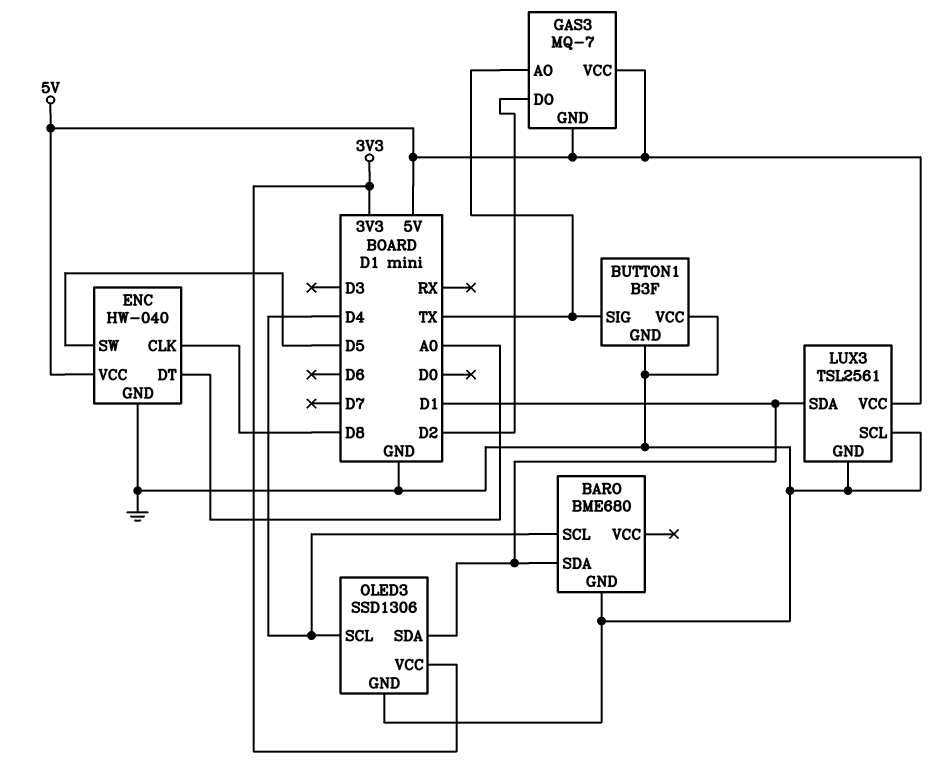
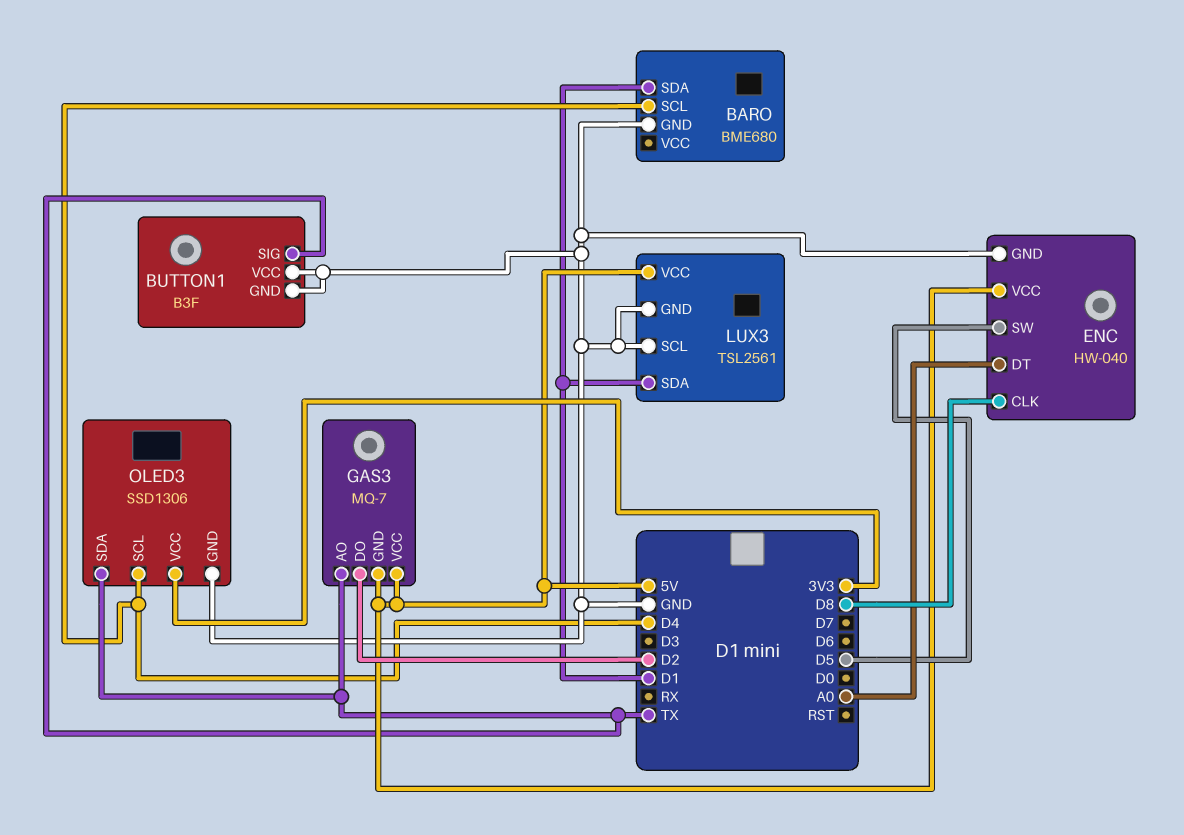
OLED3 pin SDA: D1 -> TX

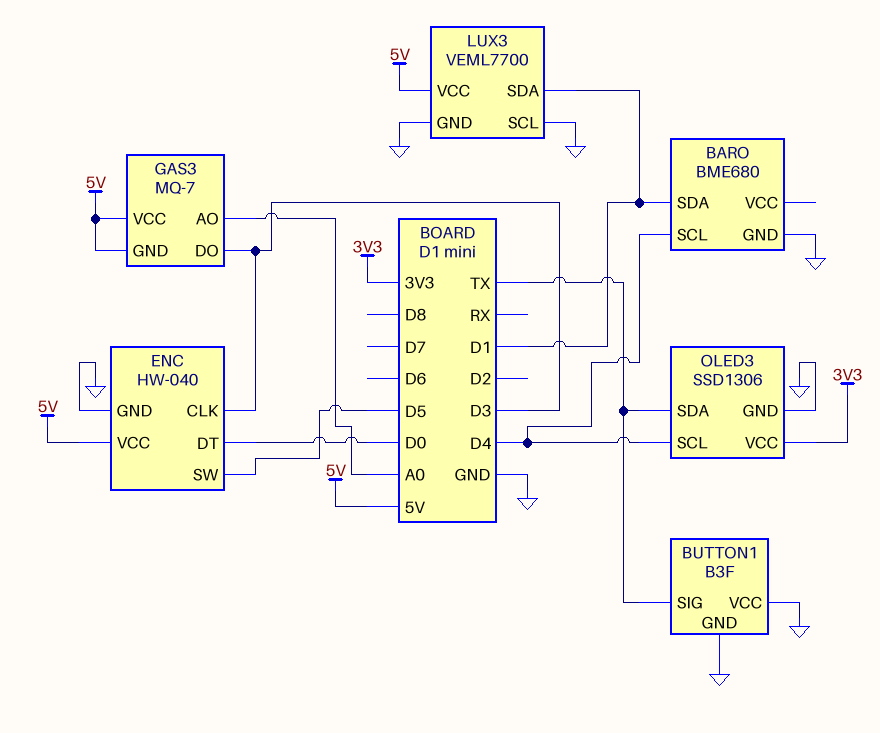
ENC pin CLK: D8 -> D3
ENC pin DT: A0 -> D0
GAS3 pin AO: TX -> A0
GAS3 pin DO: D2 -> D3
LUX3: TSL2561 -> VEML7700

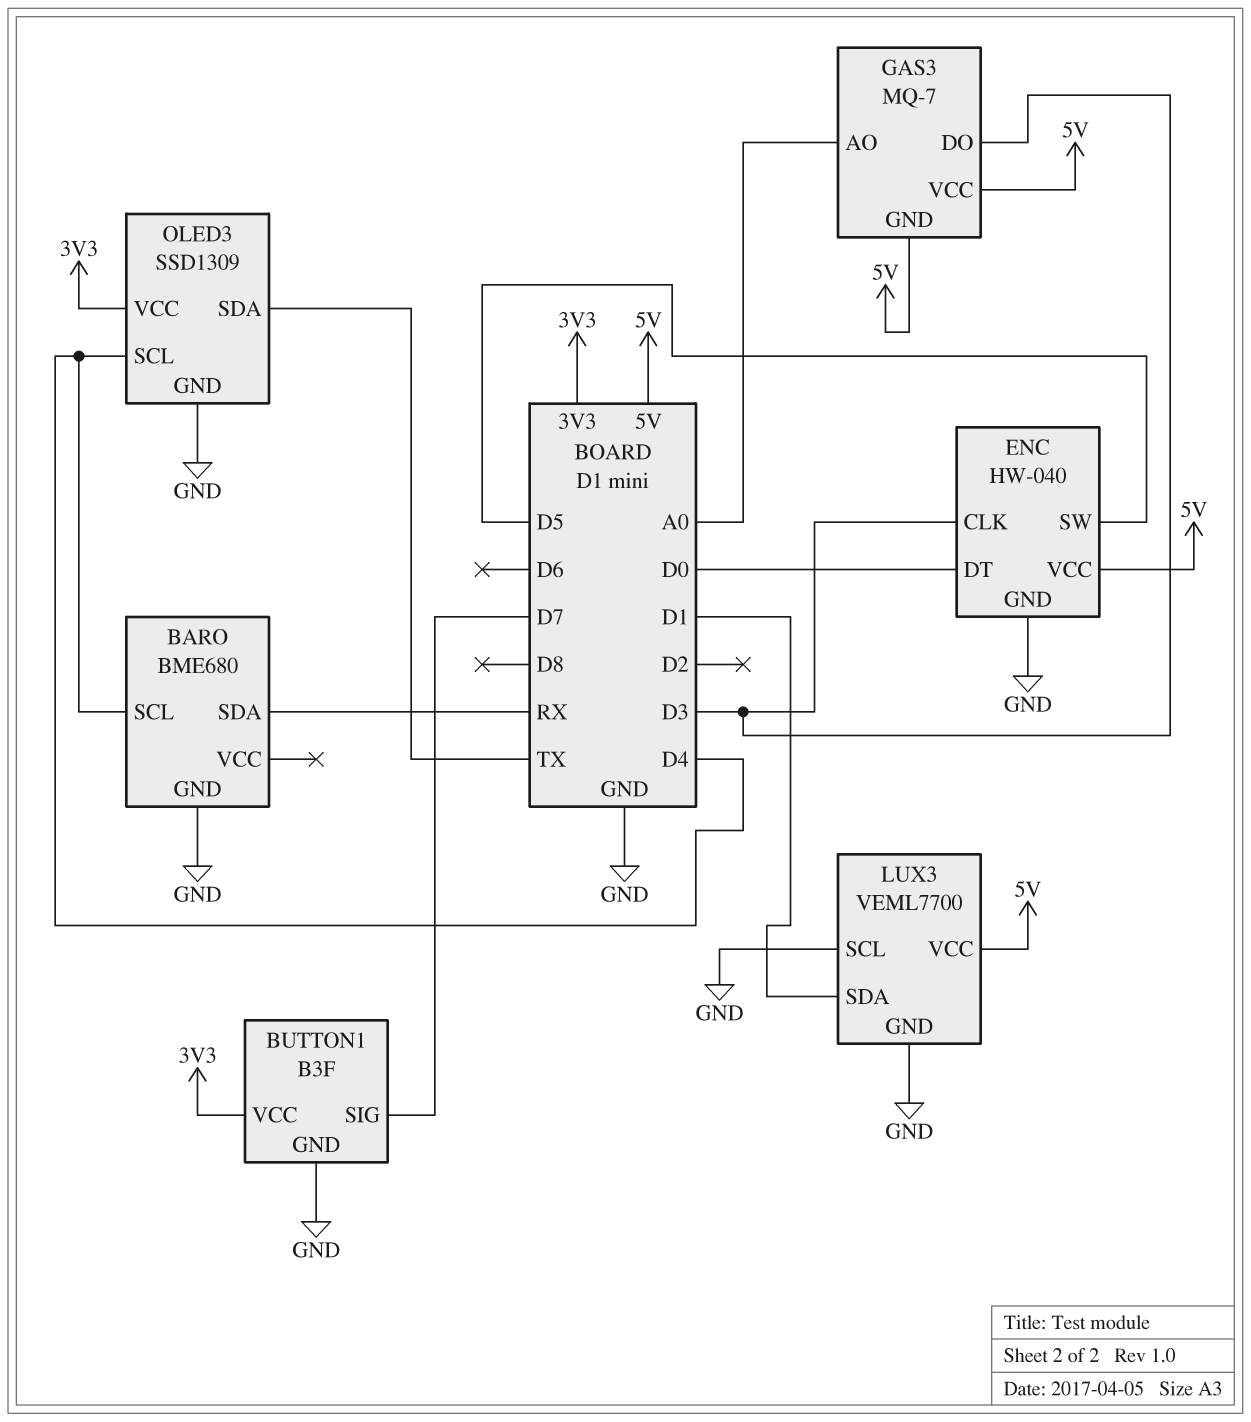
BARO pin SDA: D1 -> RX
BUTTON1 pin SIG: TX -> D7
BUTTON1 pin VCC: GND -> 3V3
OLED3: SSD1306 -> SSD1309

